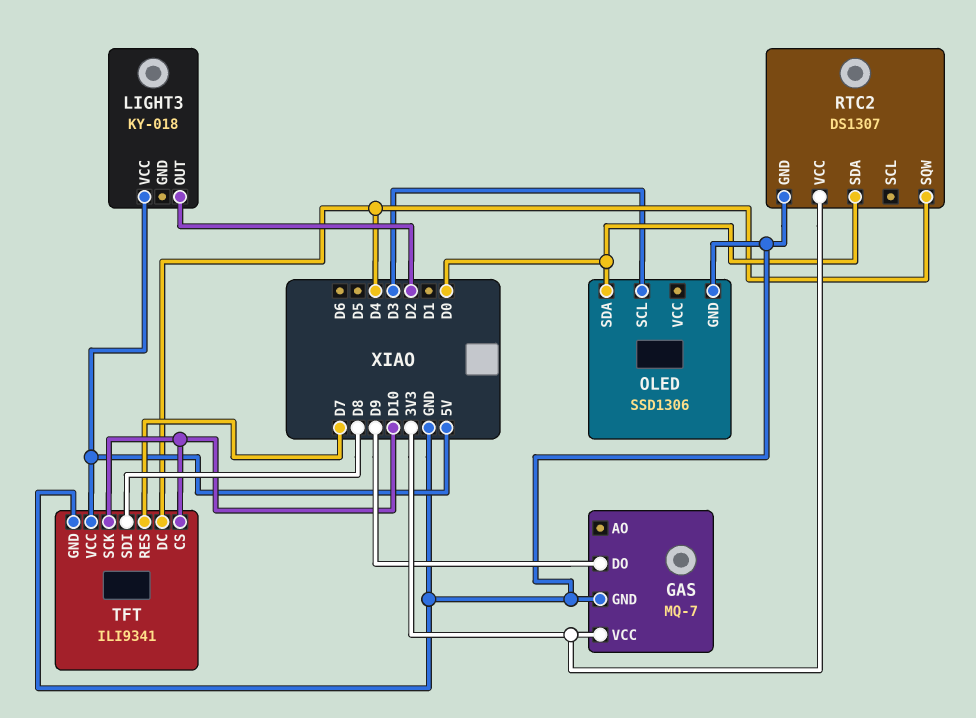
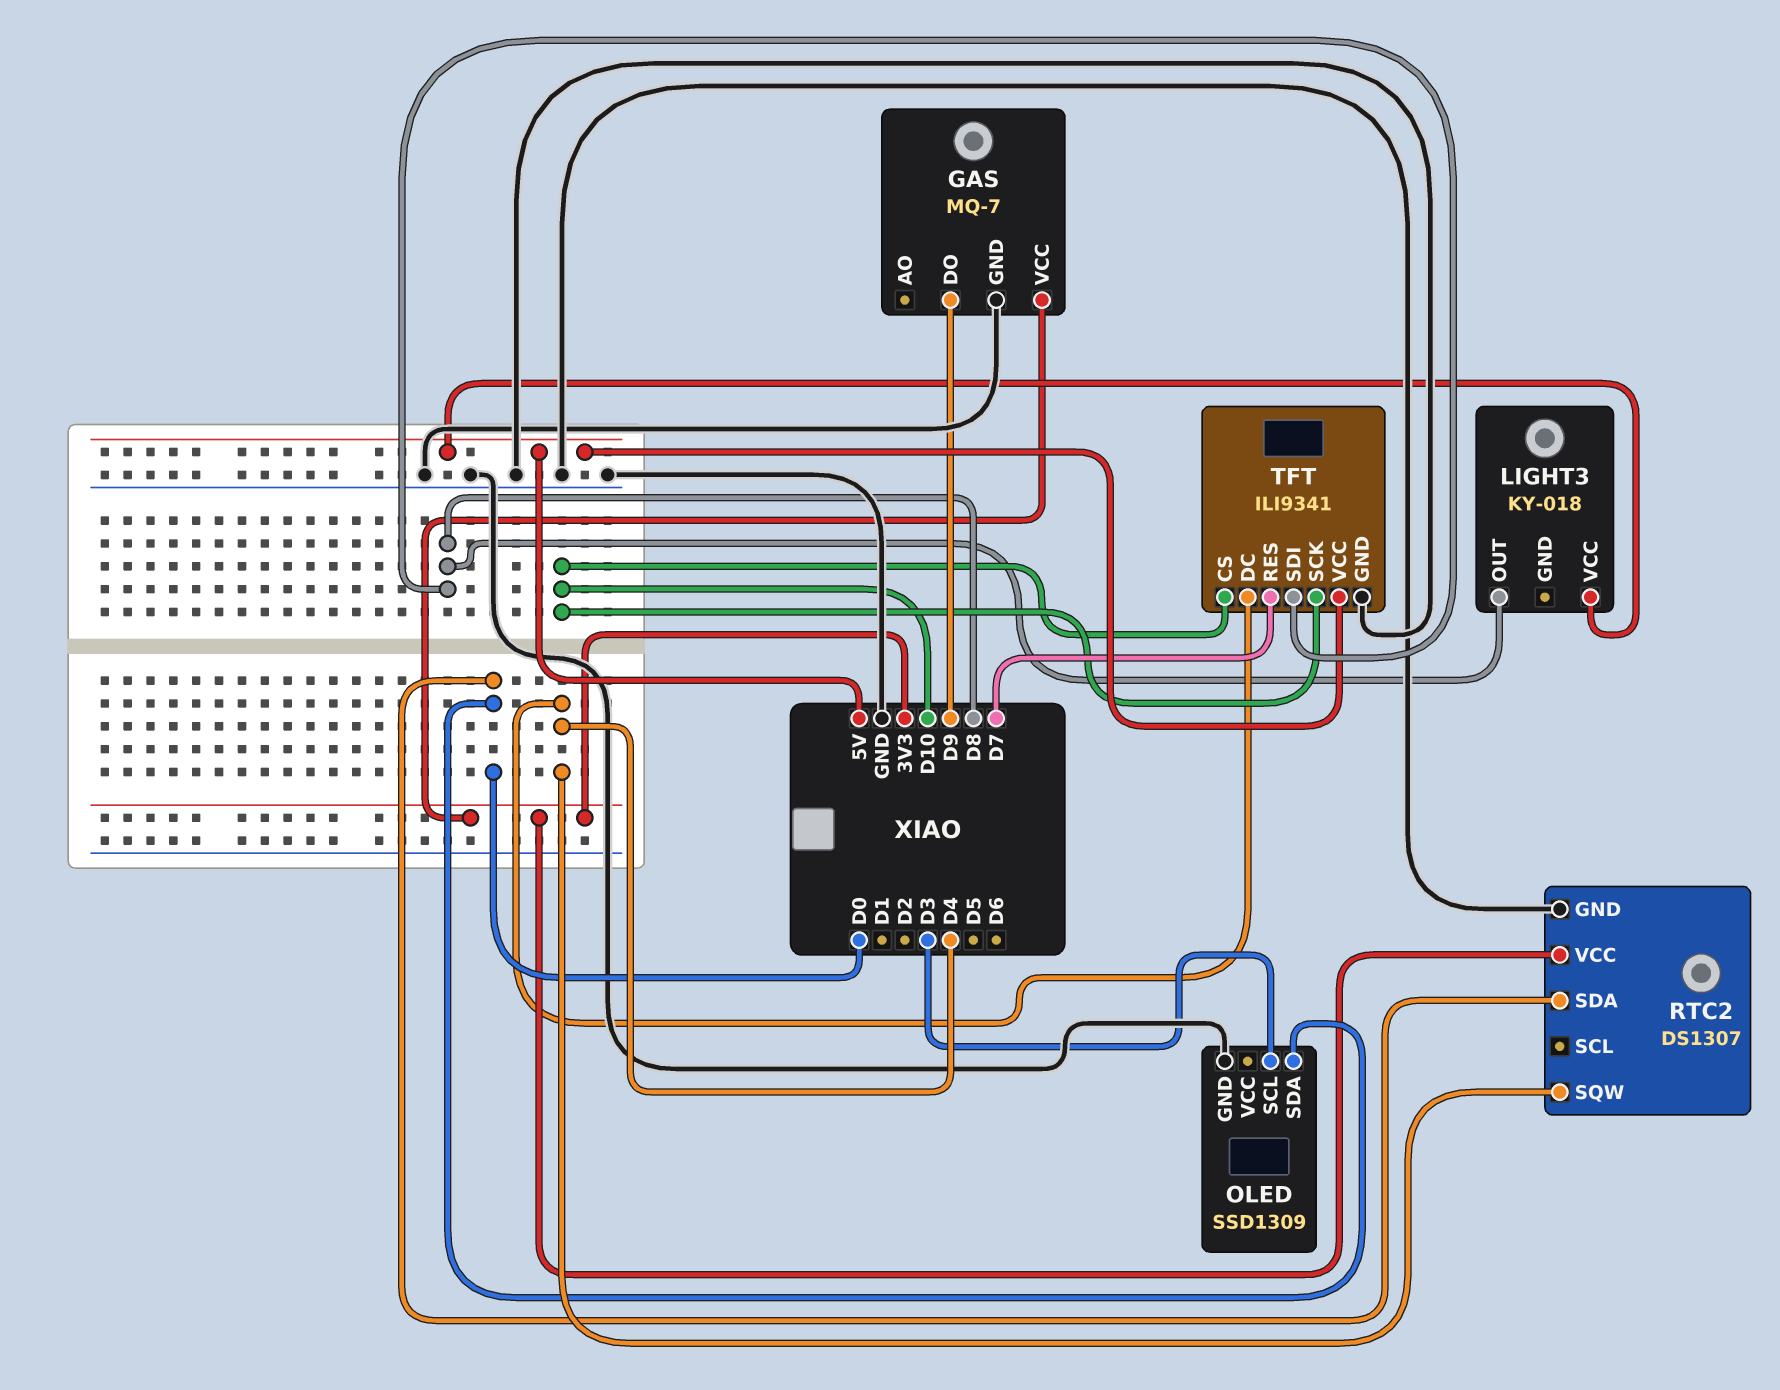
LIGHT3 pin OUT: D2 -> D8
OLED: SSD1306 -> SSD1309

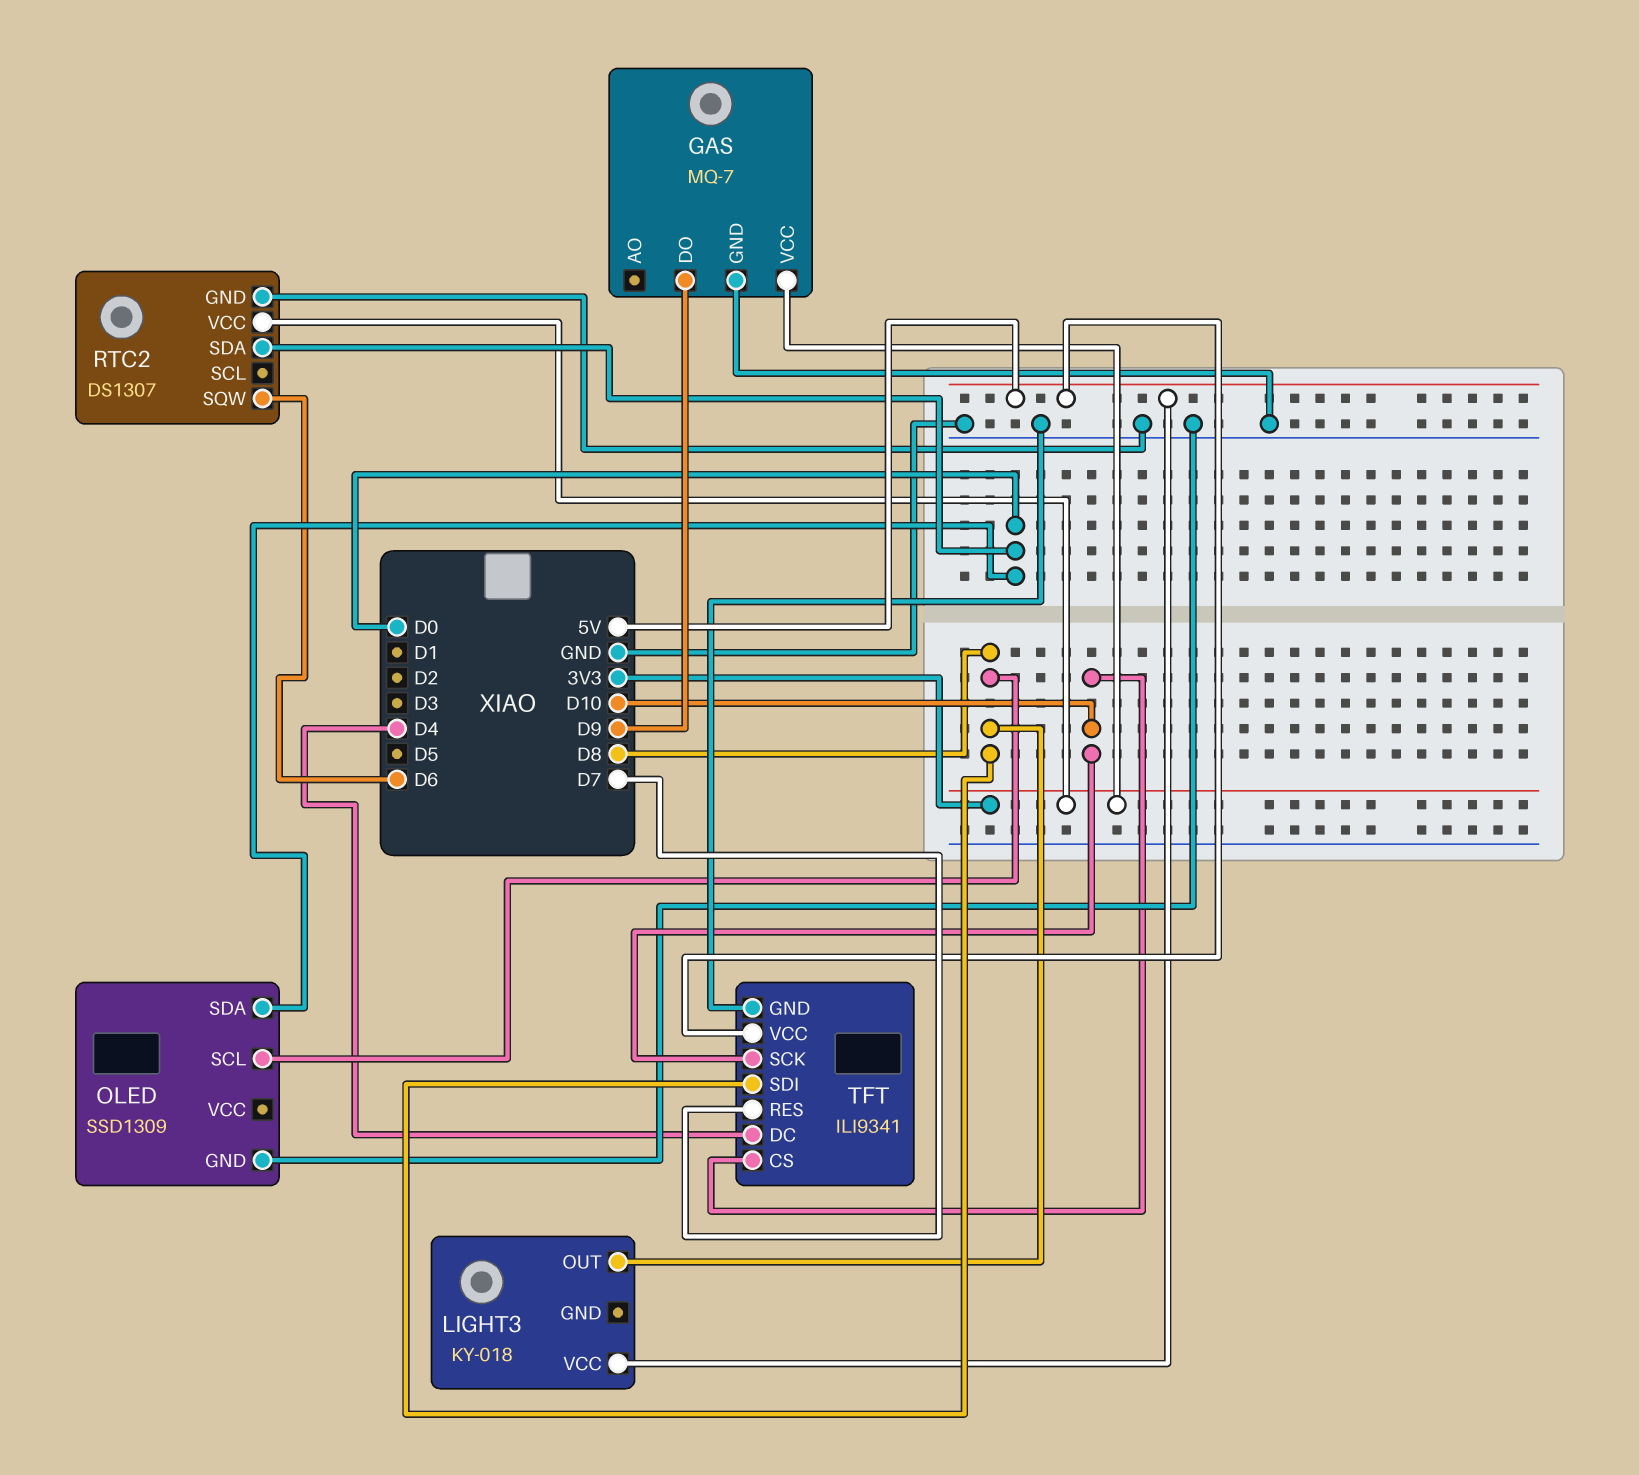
OLED pin SCL: D3 -> D8
RTC2 pin SQW: D4 -> D6

